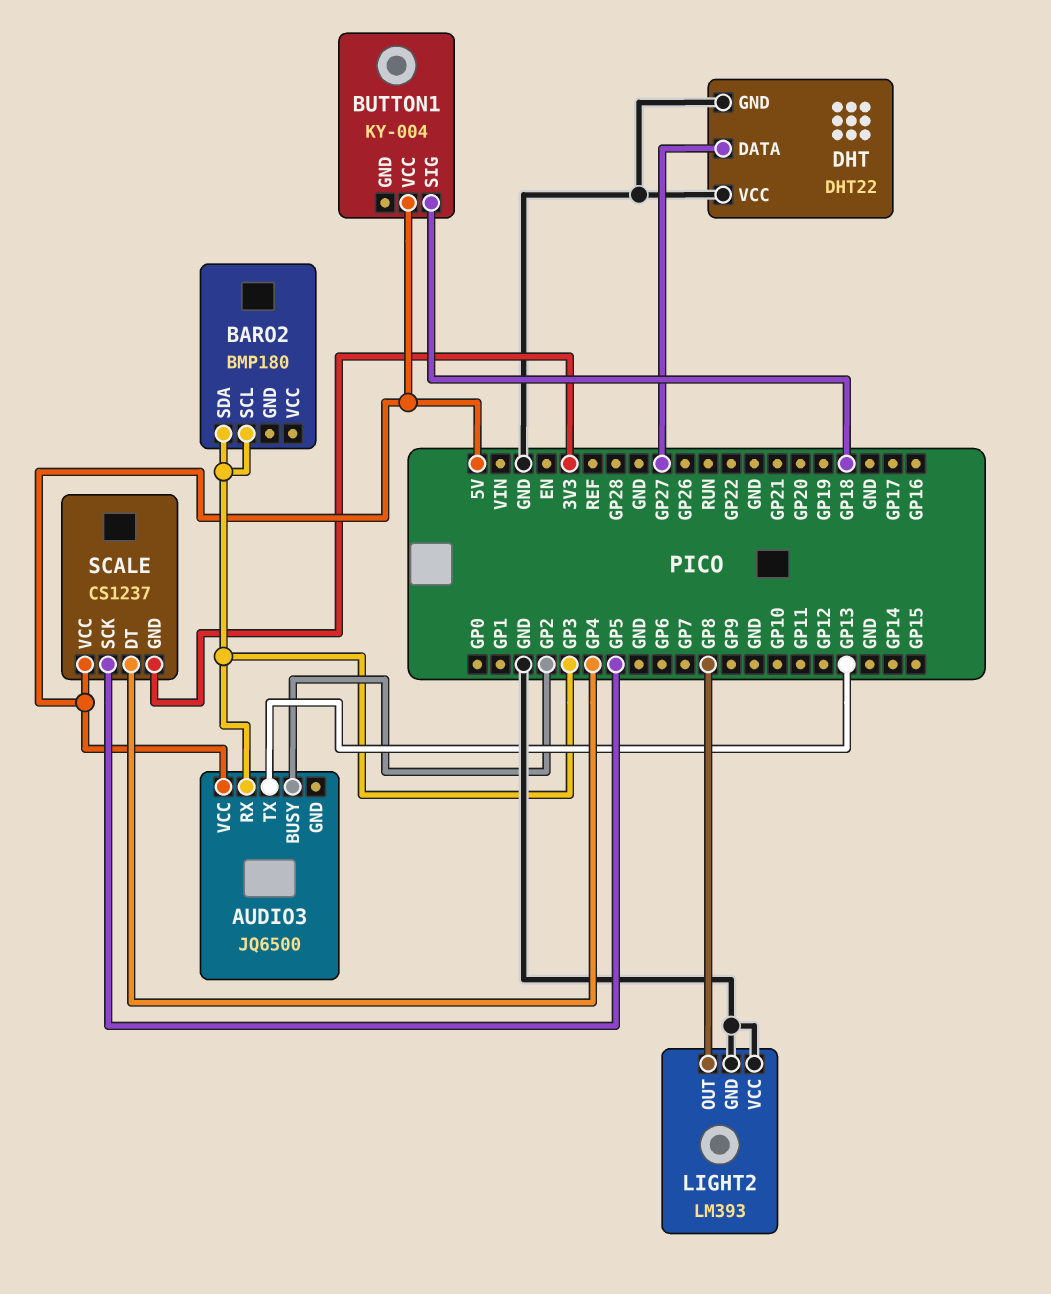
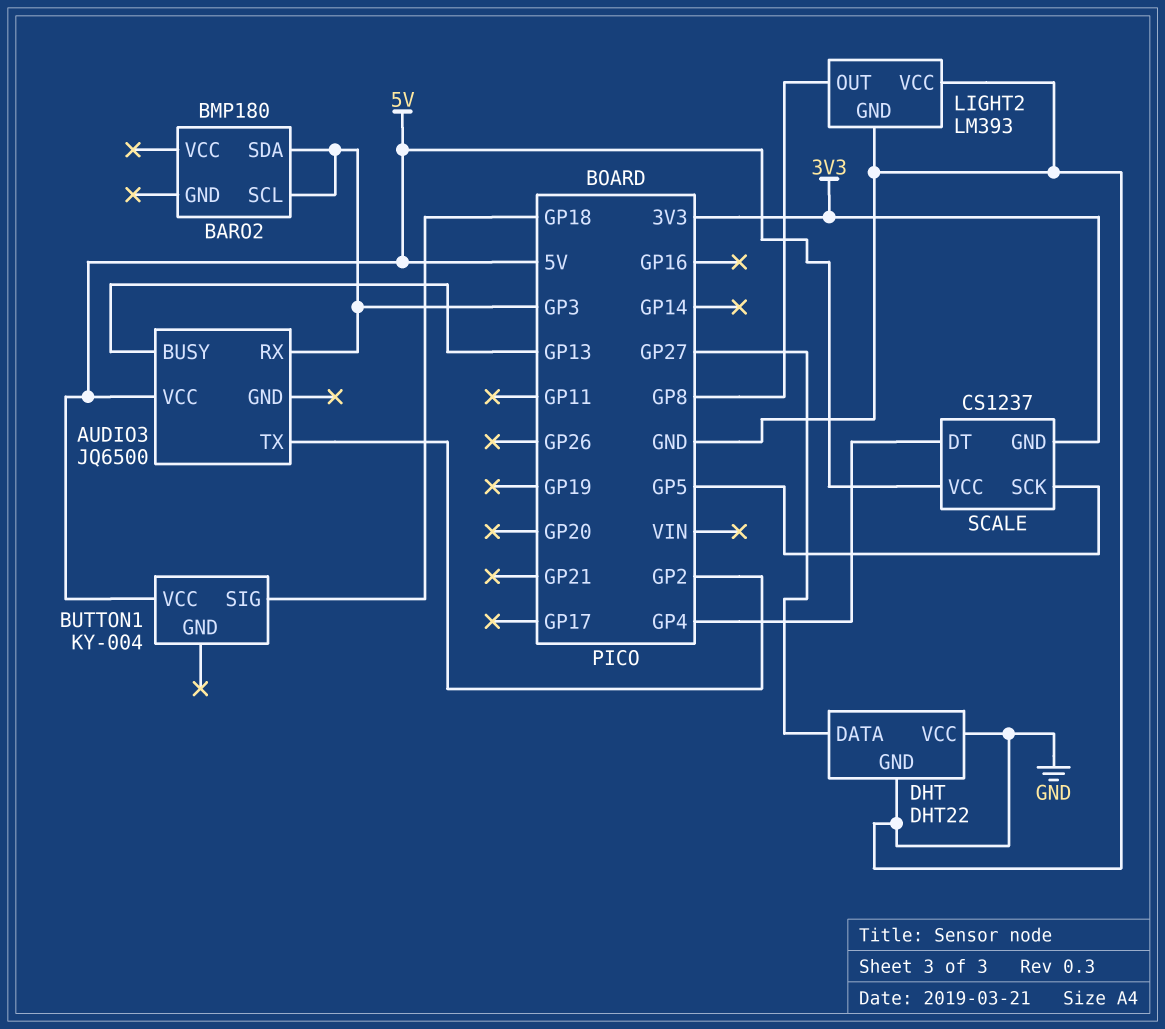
AUDIO3 pin BUSY: GP2 -> GP13
AUDIO3 pin TX: GP13 -> GP2

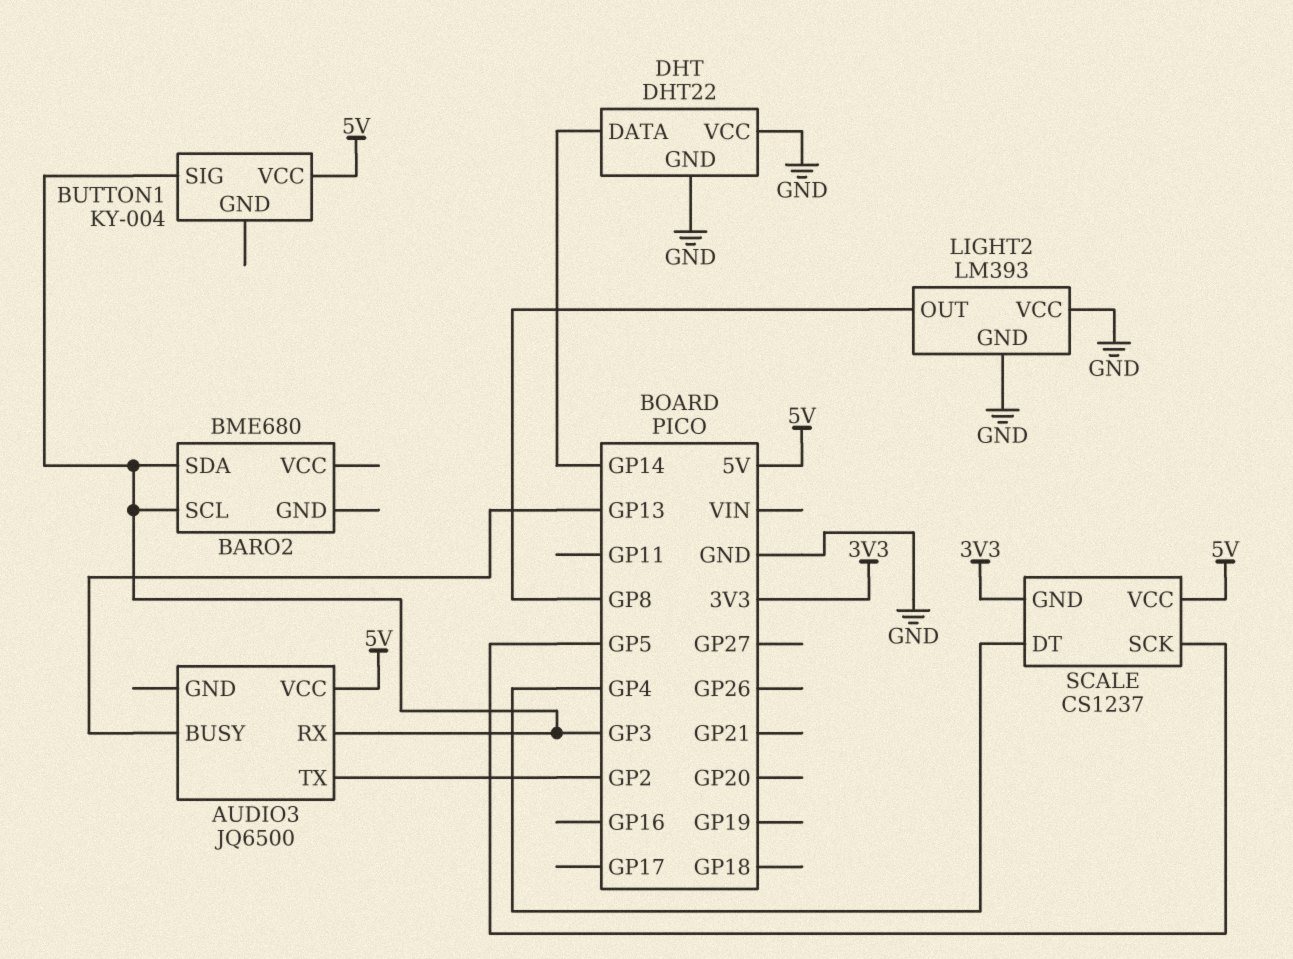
BARO2: BMP180 -> BME680
BUTTON1 pin SIG: GP18 -> GP3
DHT pin DATA: GP27 -> GP14

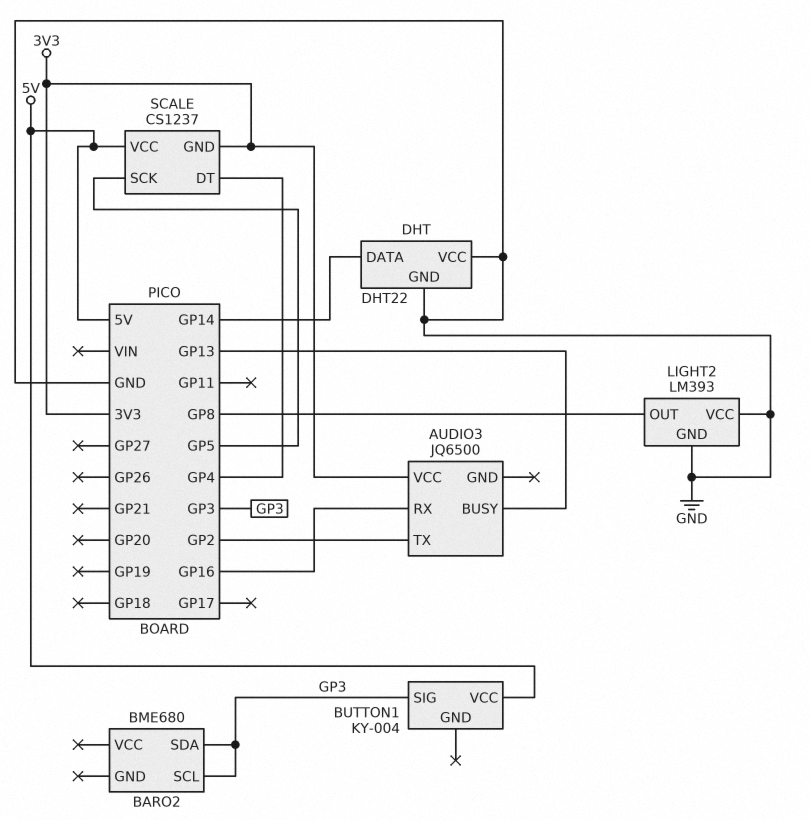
AUDIO3 pin RX: GP3 -> GP16
AUDIO3 pin VCC: 5V -> 3V3

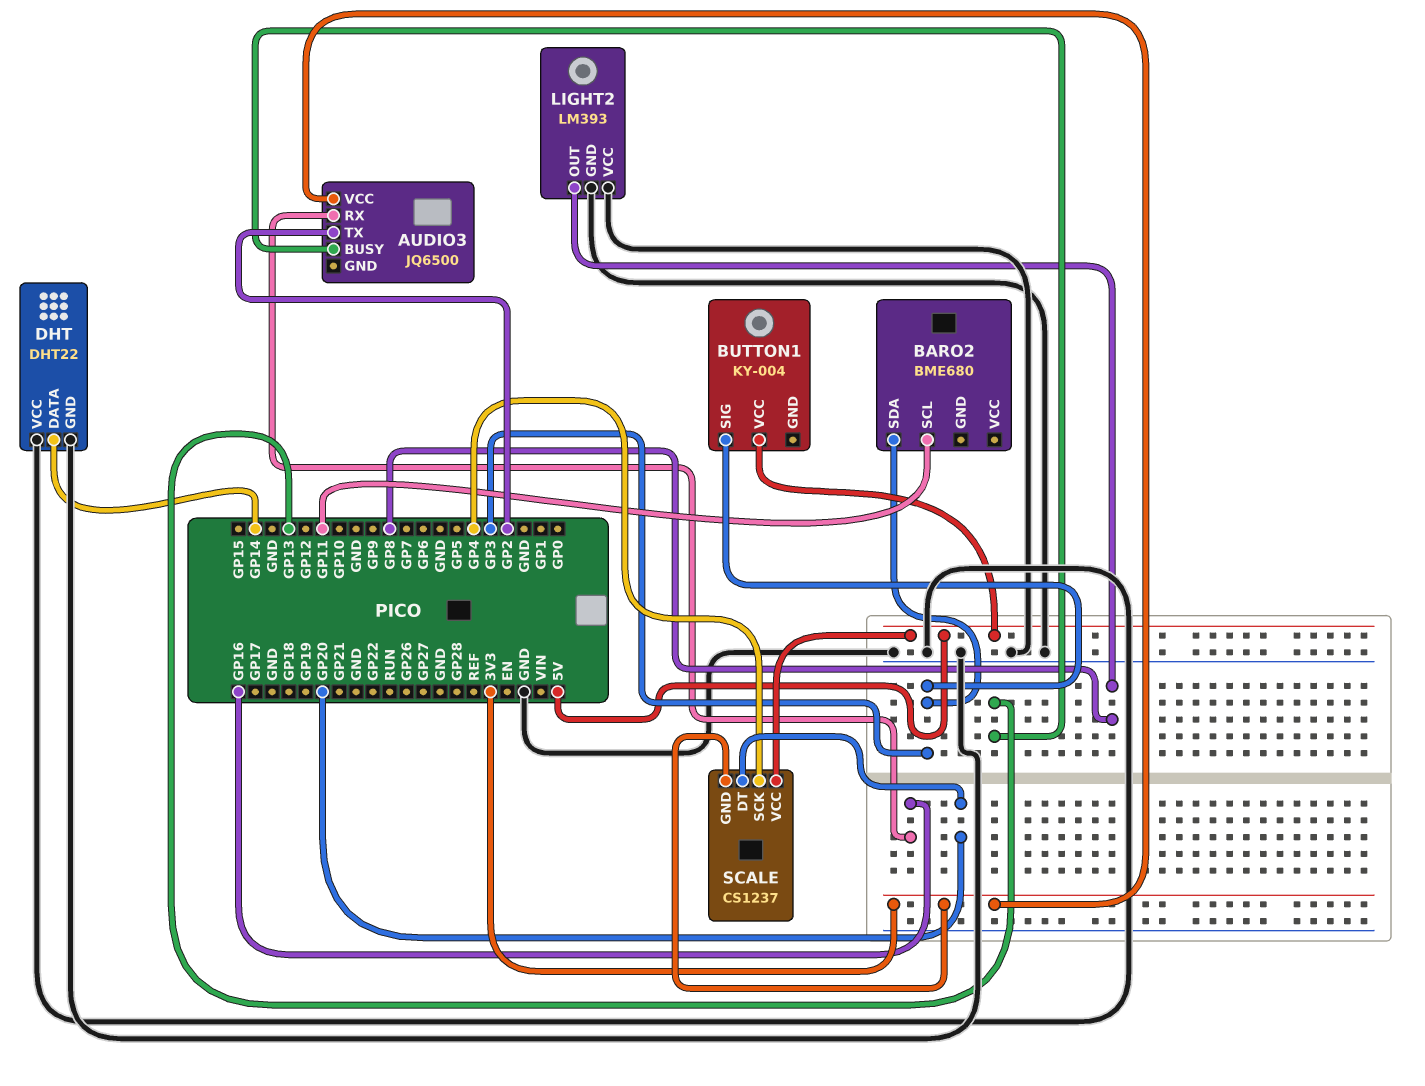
BARO2 pin SCL: GP3 -> GP11
SCALE pin DT: GP4 -> GP20
SCALE pin SCK: GP5 -> GP4

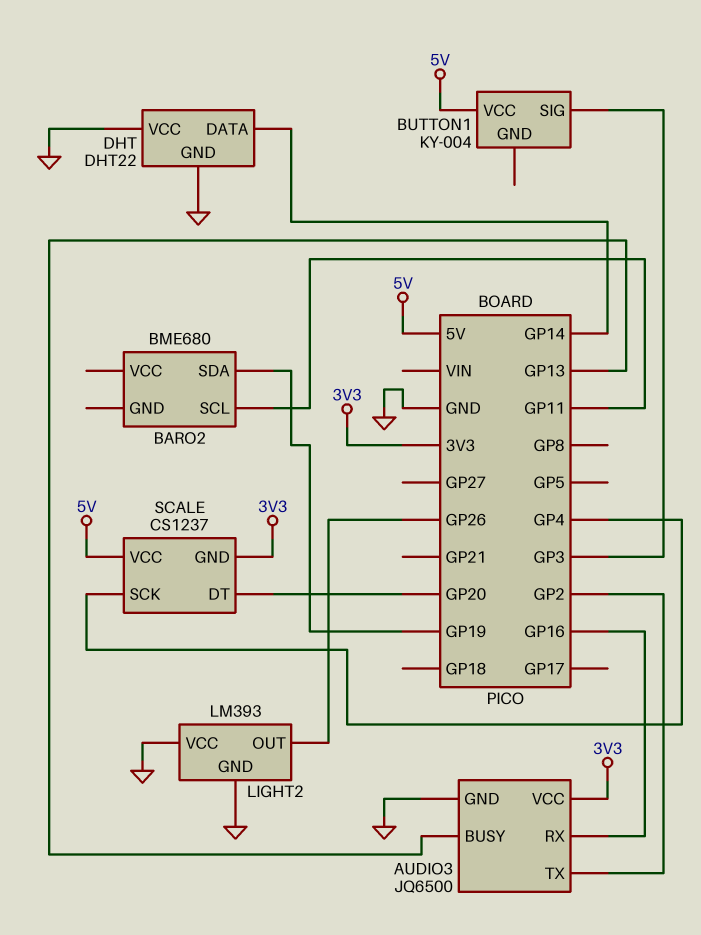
AUDIO3 pin GND: none -> GND
BARO2 pin SDA: GP3 -> GP19
LIGHT2 pin OUT: GP8 -> GP26

